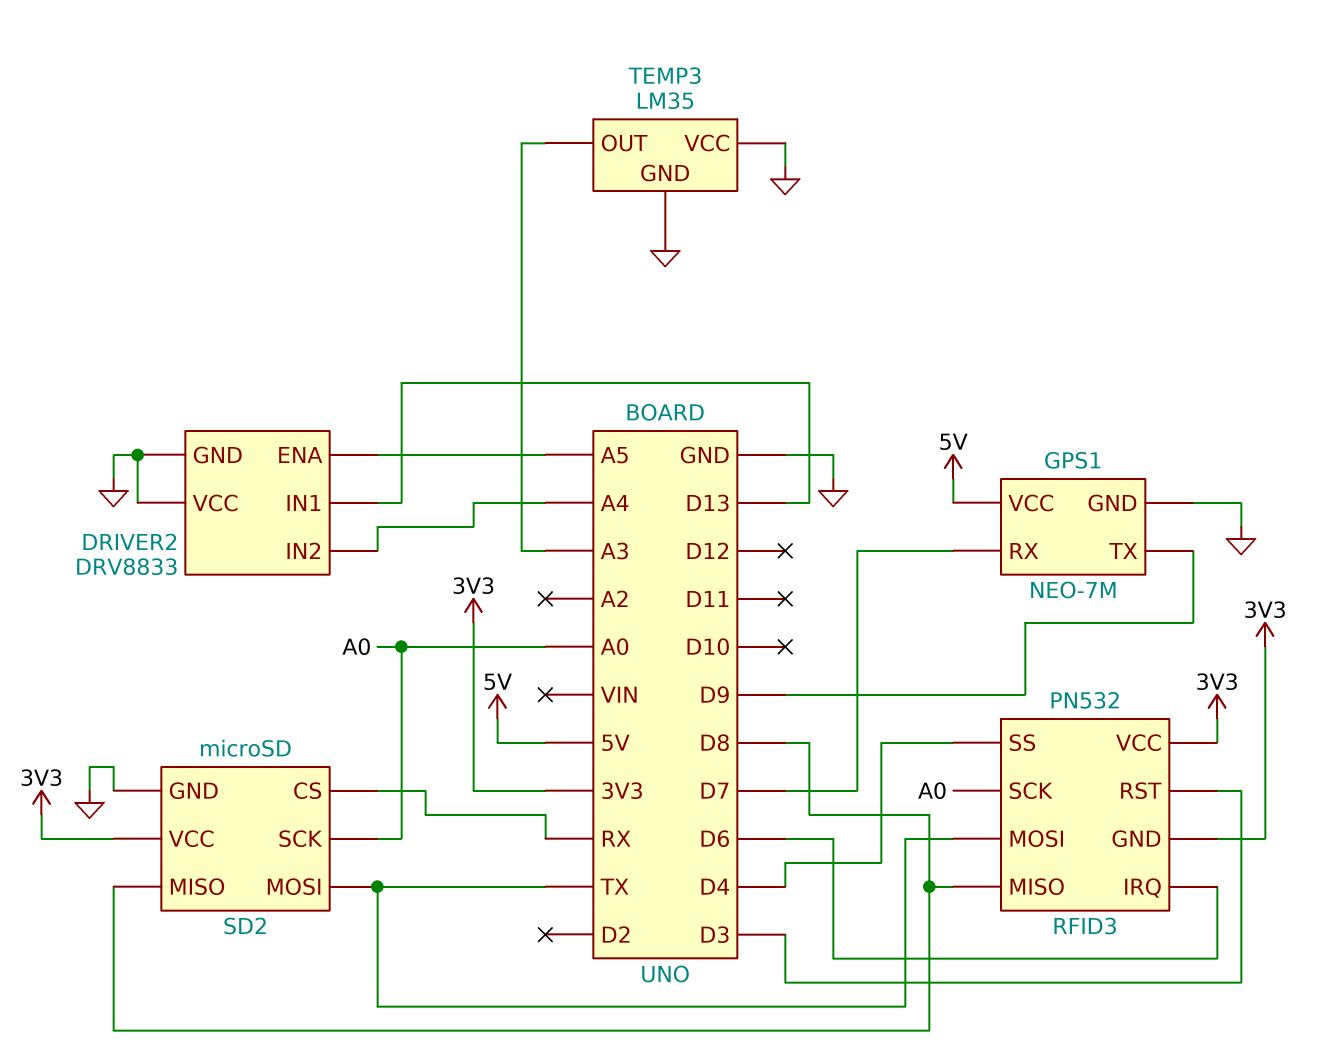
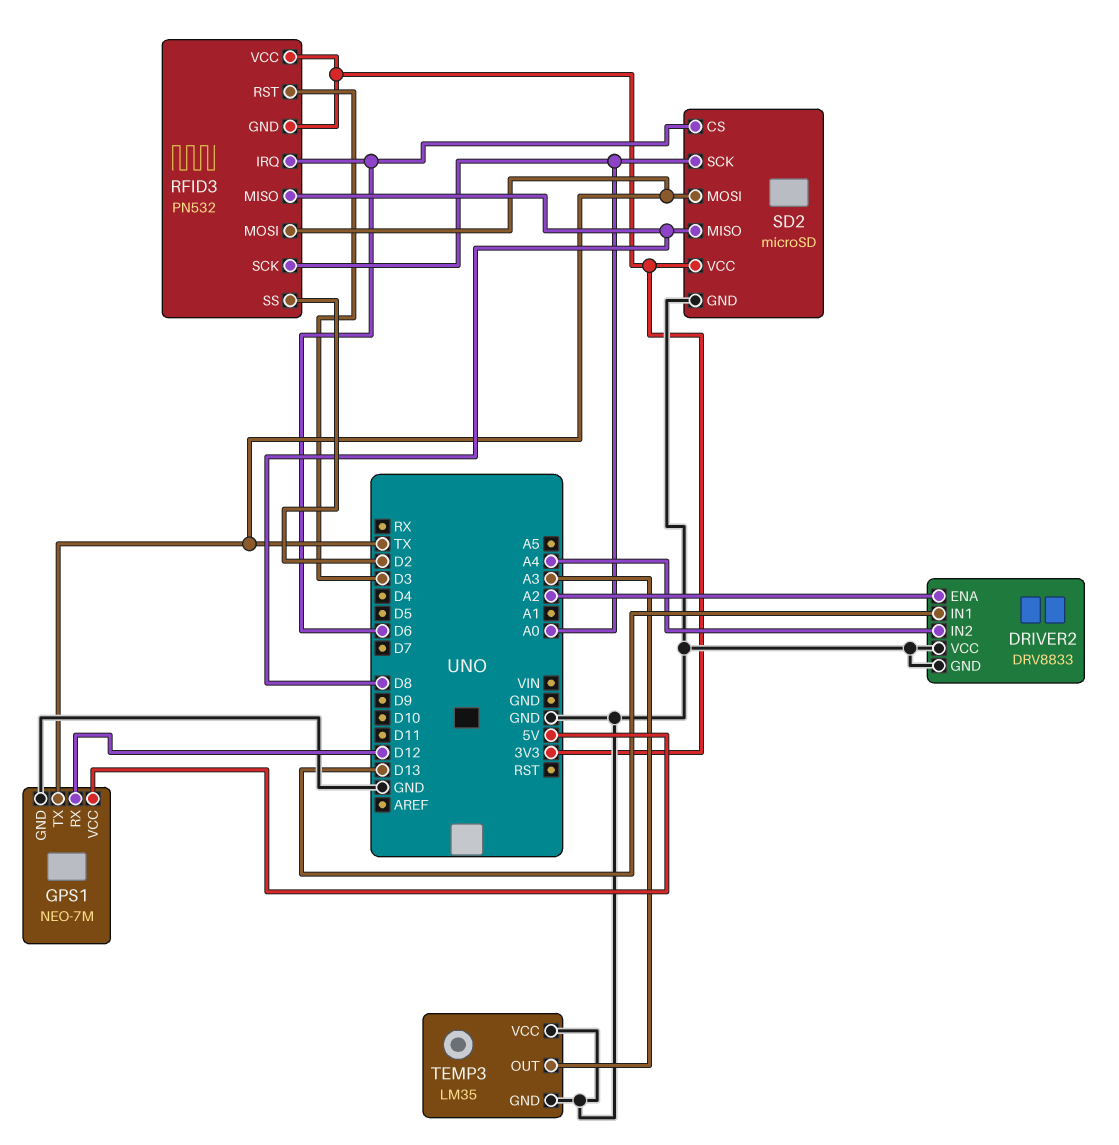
DRIVER2 pin ENA: A5 -> A2
GPS1 pin RX: D7 -> D12
GPS1 pin TX: D9 -> TX
RFID3 pin SS: D4 -> D2
SD2 pin CS: RX -> D6

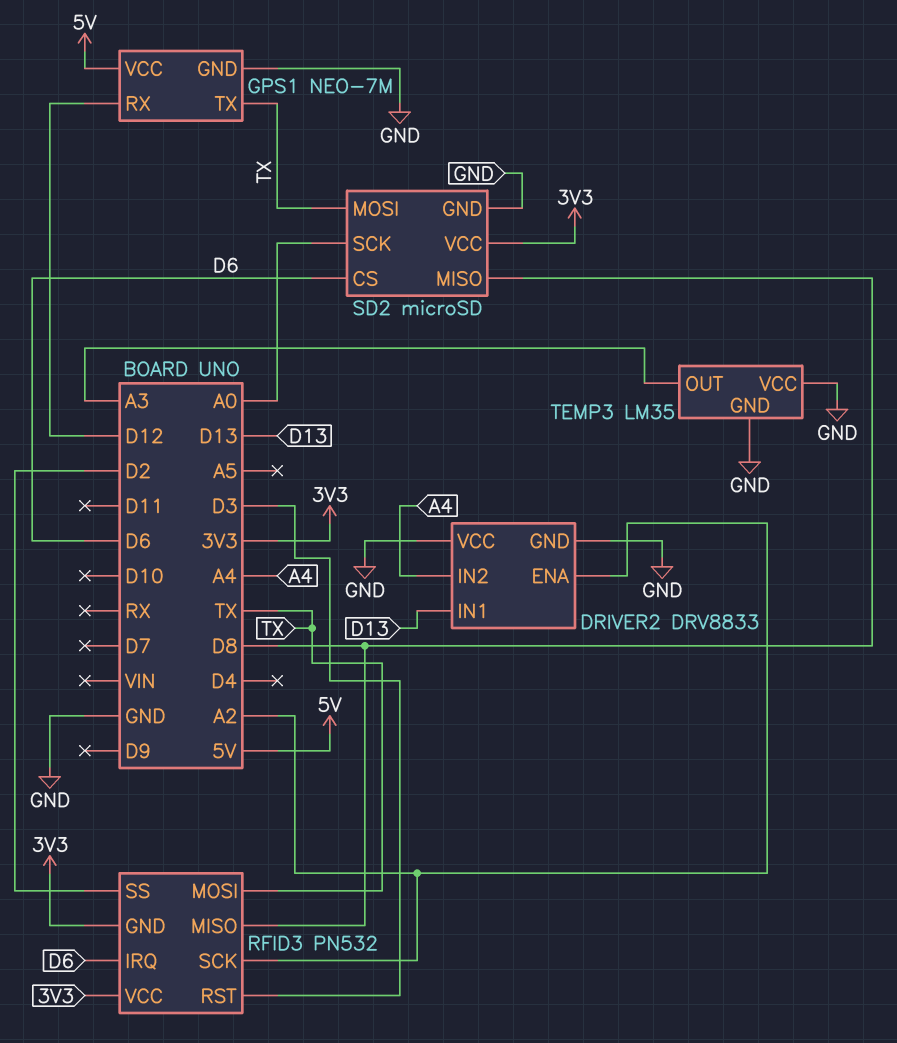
RFID3 pin SCK: A0 -> A2

